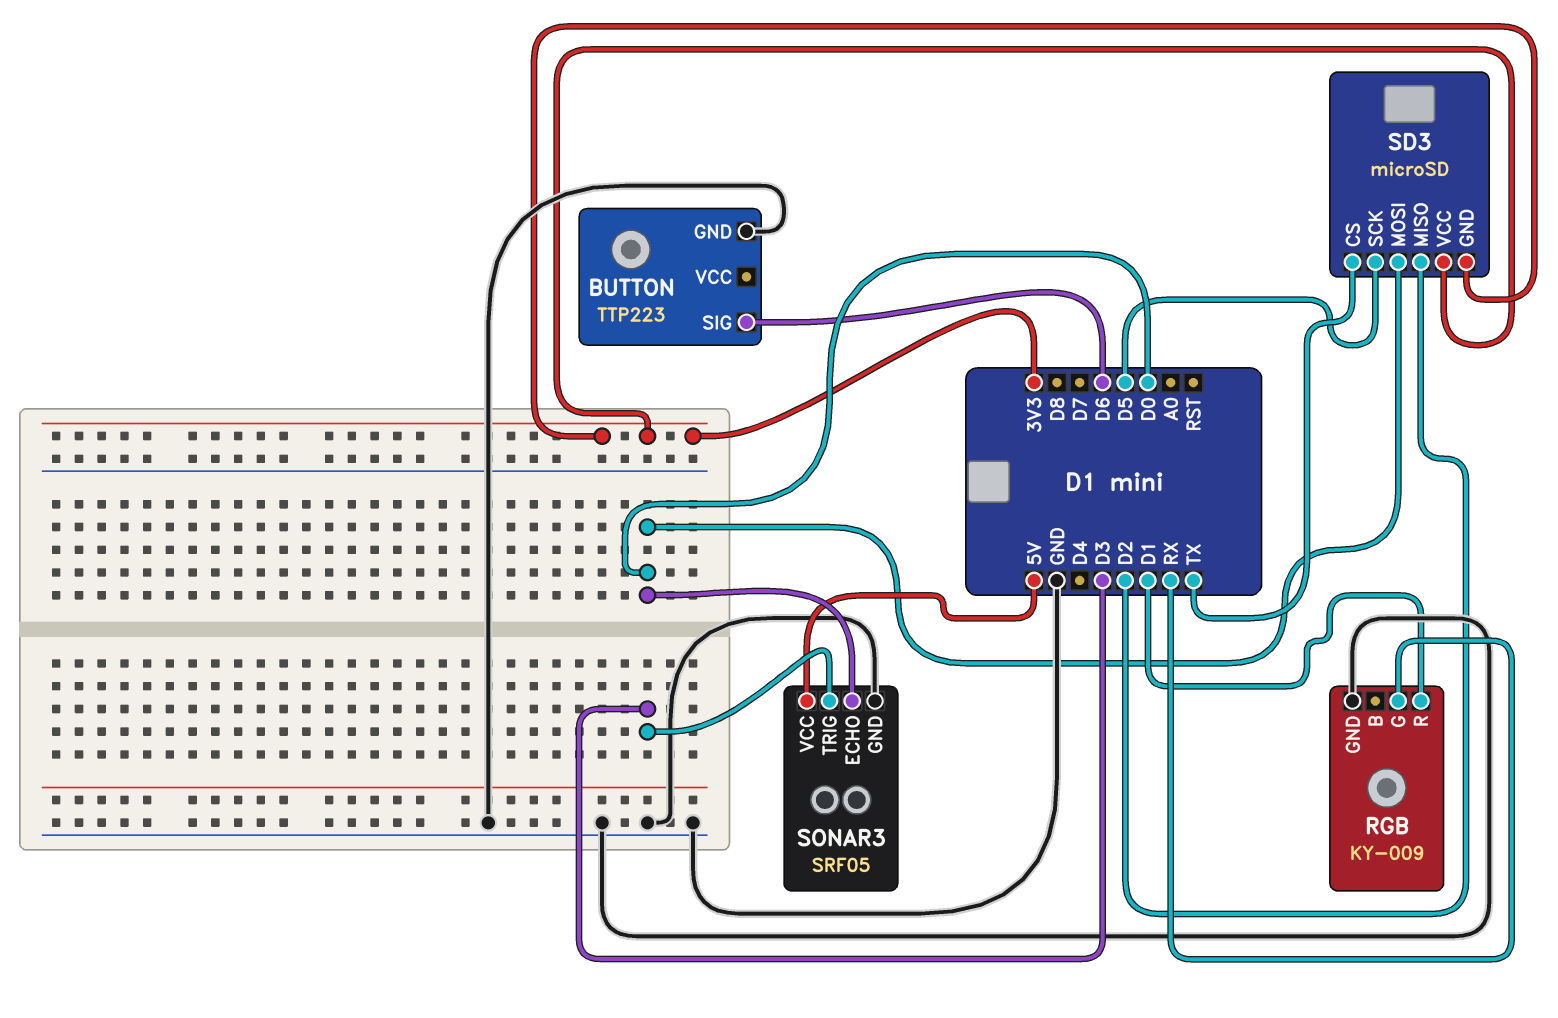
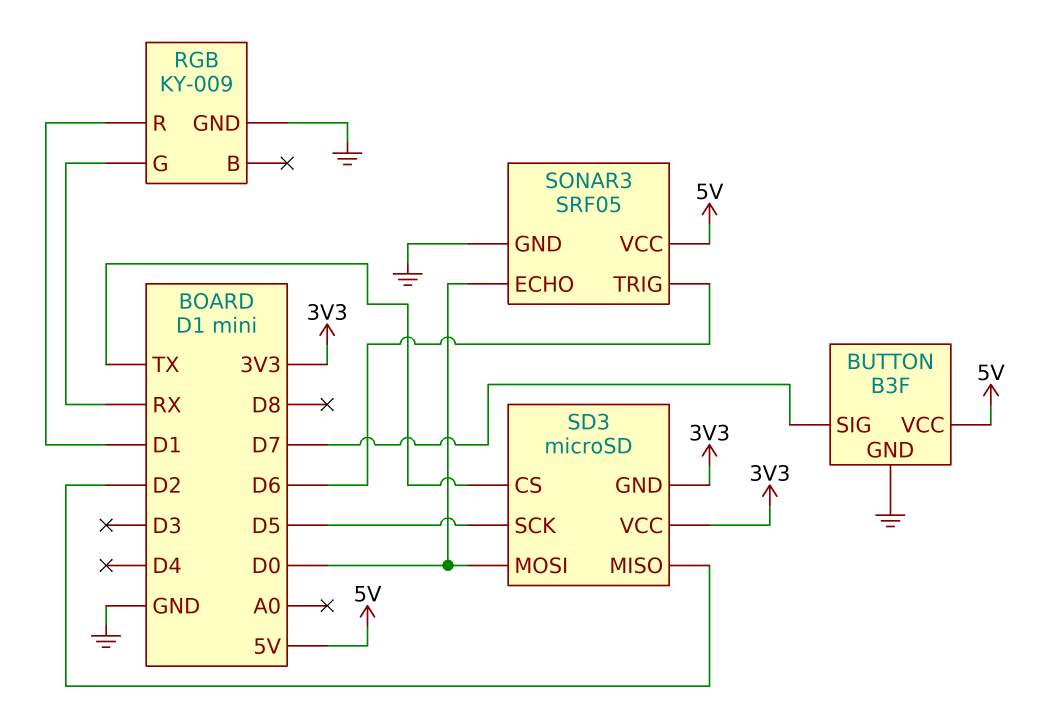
BUTTON: TTP223 -> B3F
BUTTON pin SIG: D6 -> D7
BUTTON pin VCC: none -> 5V
SONAR3 pin TRIG: D3 -> D6

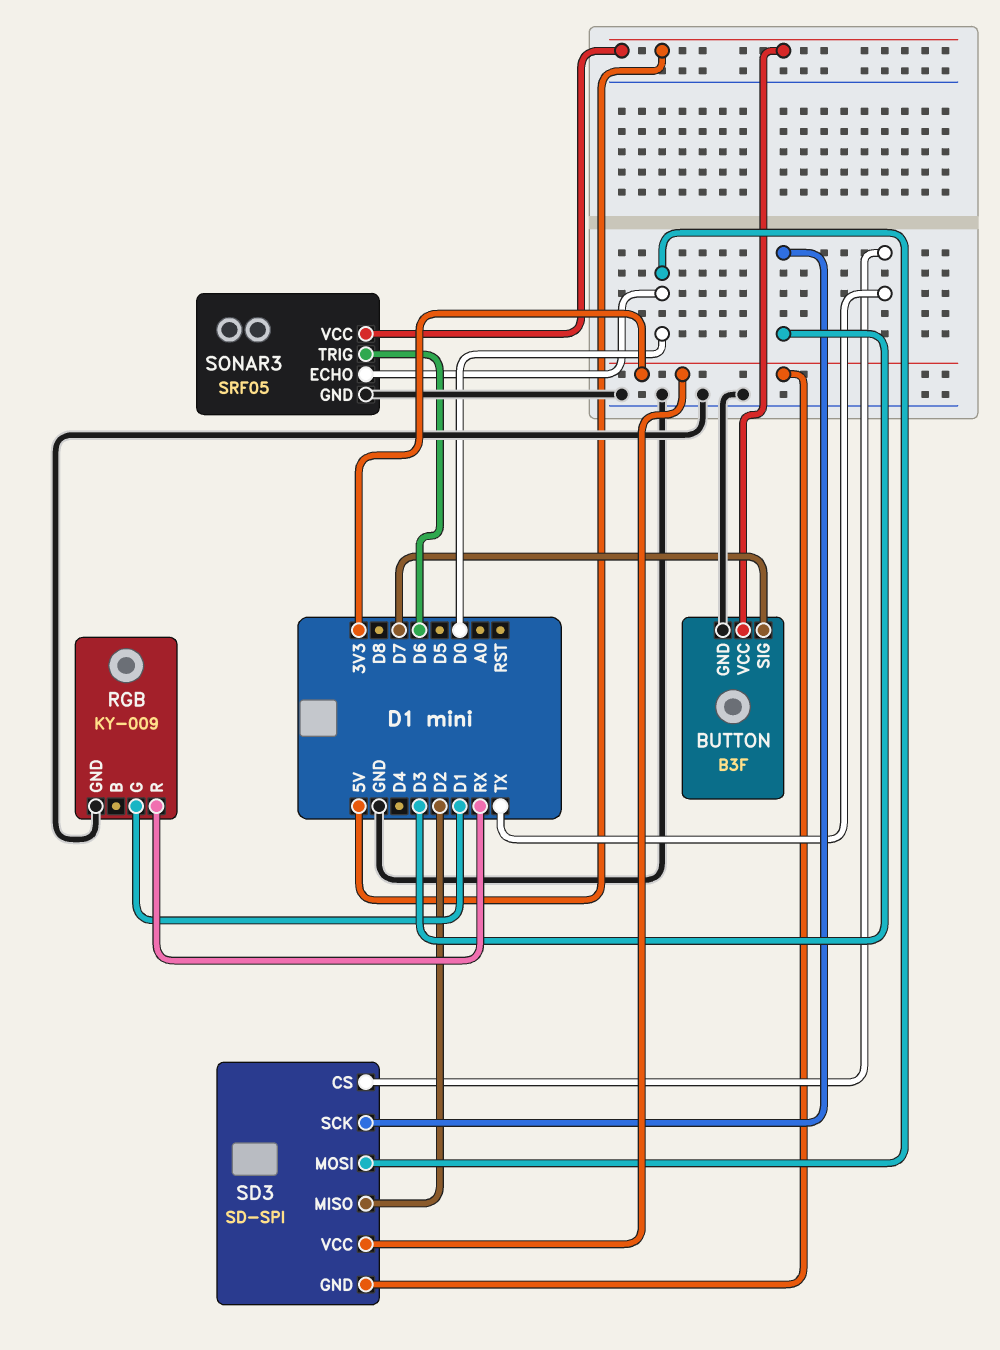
RGB pin G: RX -> D1
RGB pin R: D1 -> RX
SD3: microSD -> SD-SPI
SD3 pin SCK: D5 -> D3

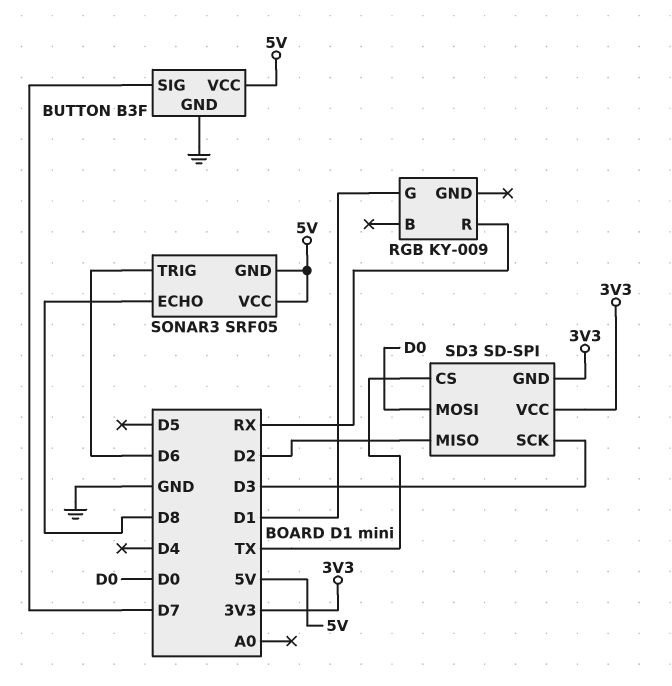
RGB pin GND: GND -> none
SONAR3 pin ECHO: D0 -> D8
SONAR3 pin GND: GND -> 5V

